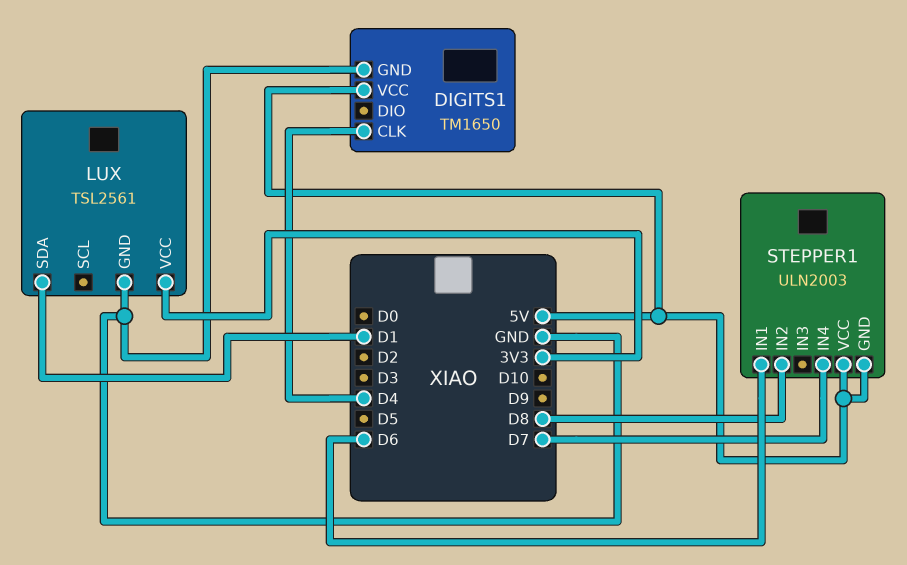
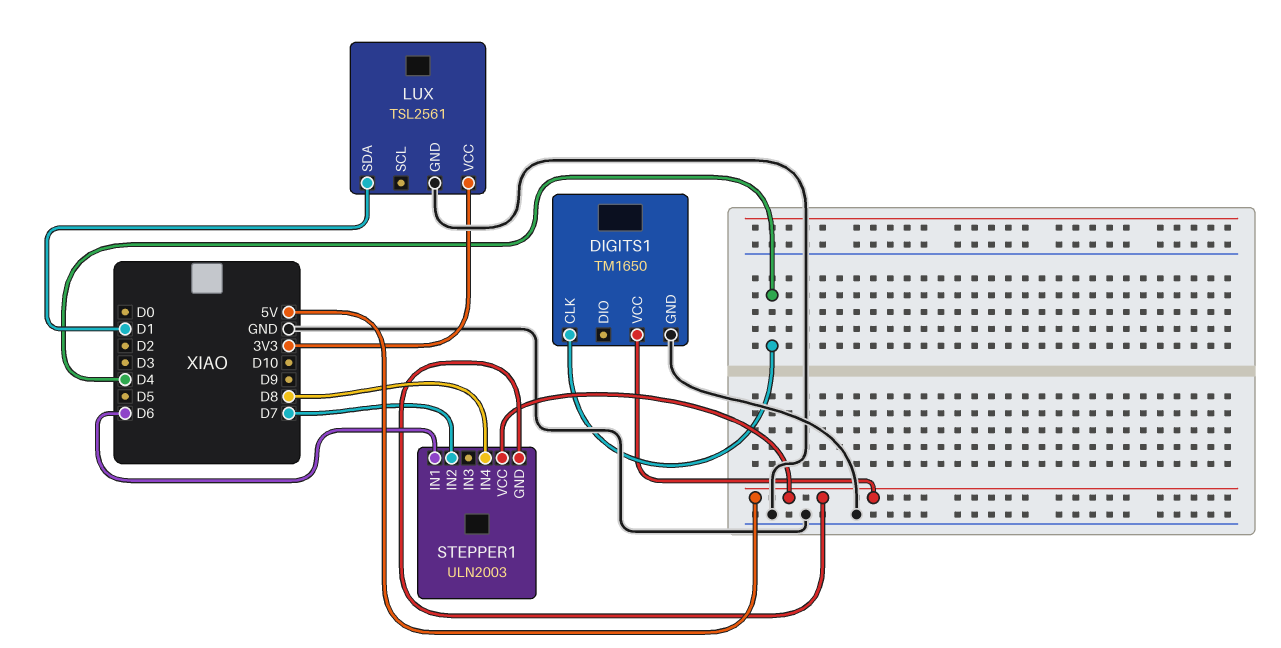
STEPPER1 pin IN2: D8 -> D7
STEPPER1 pin IN4: D7 -> D8

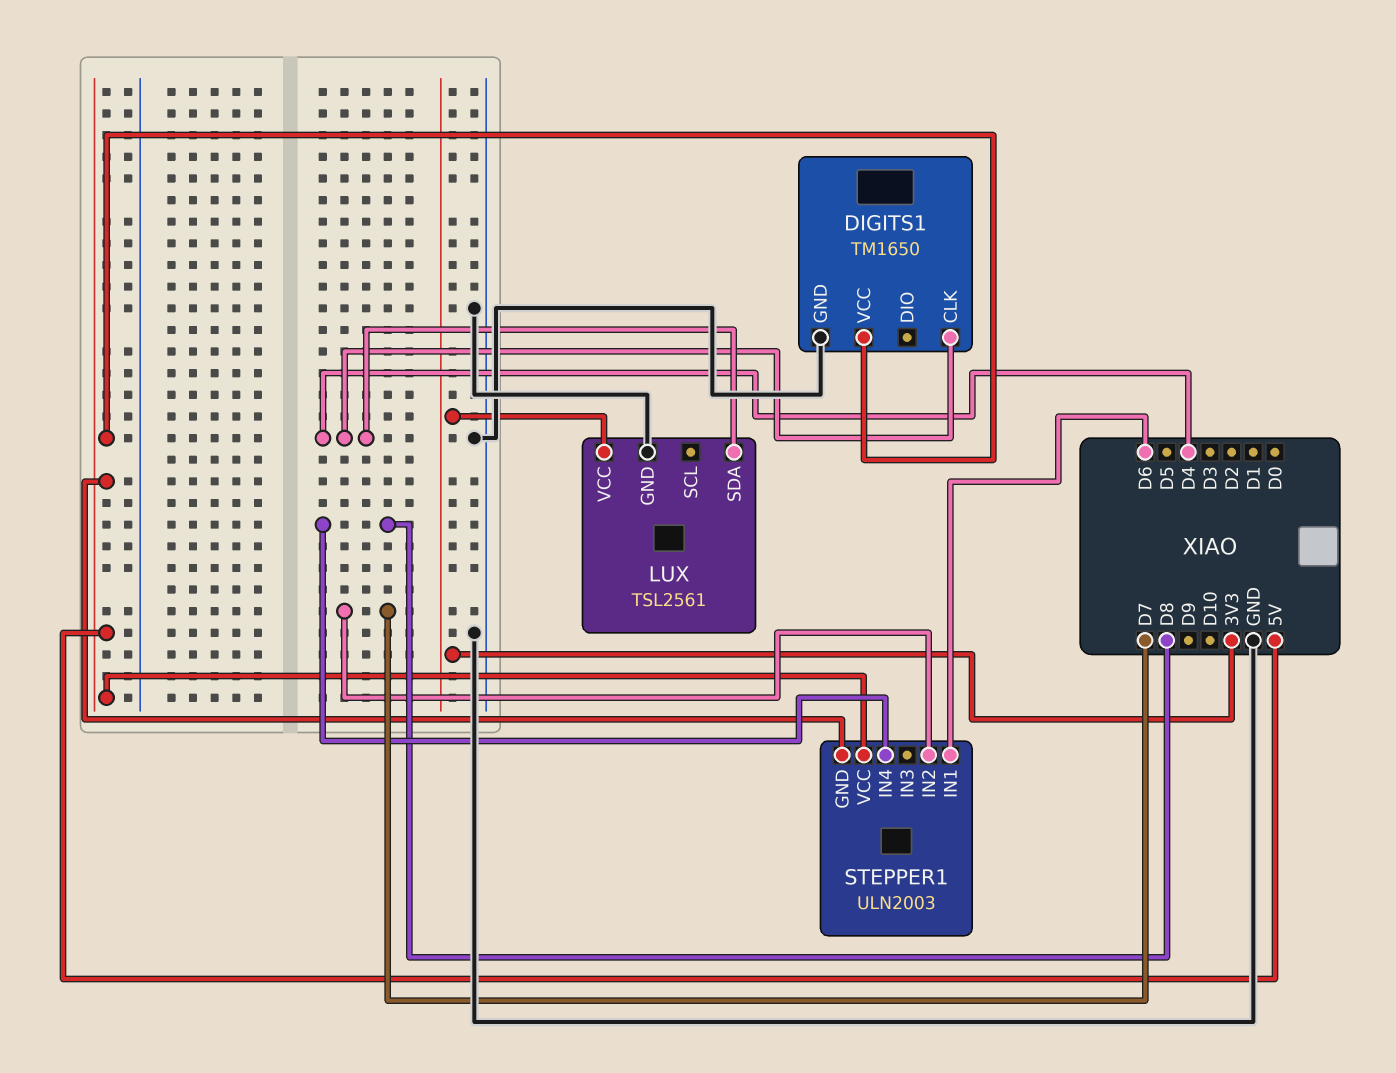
LUX pin SDA: D1 -> D4

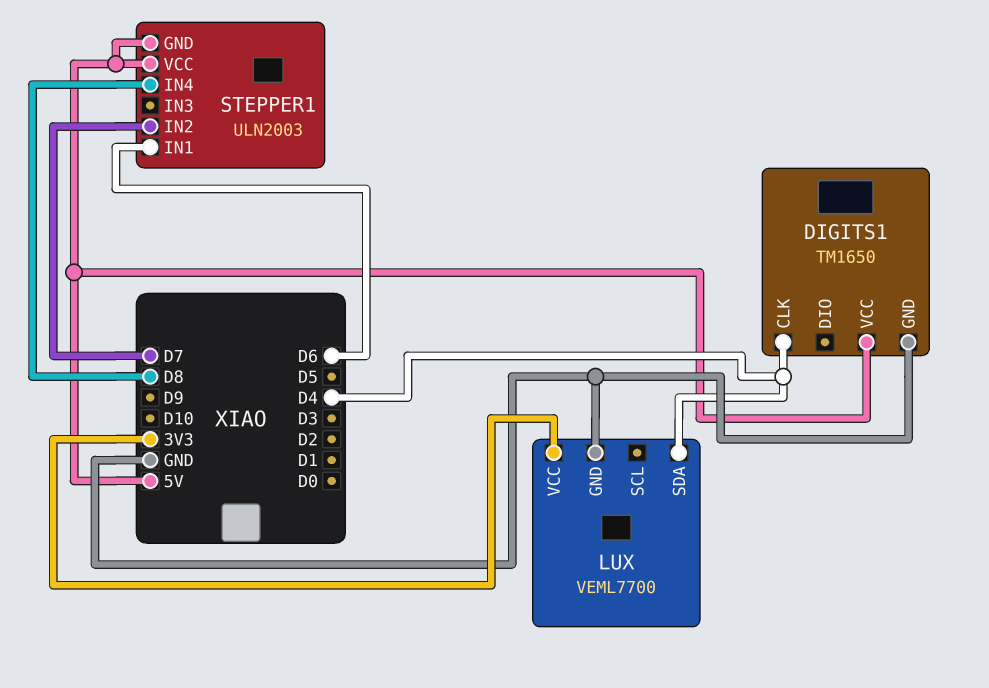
LUX: TSL2561 -> VEML7700

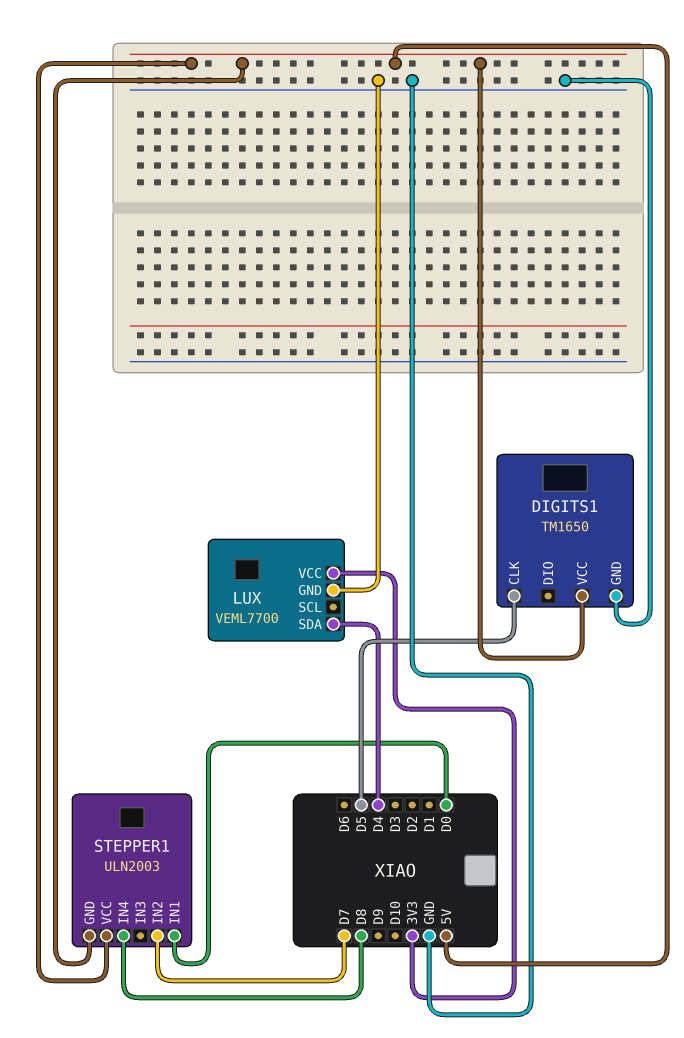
DIGITS1 pin CLK: D4 -> D5
STEPPER1 pin IN1: D6 -> D0

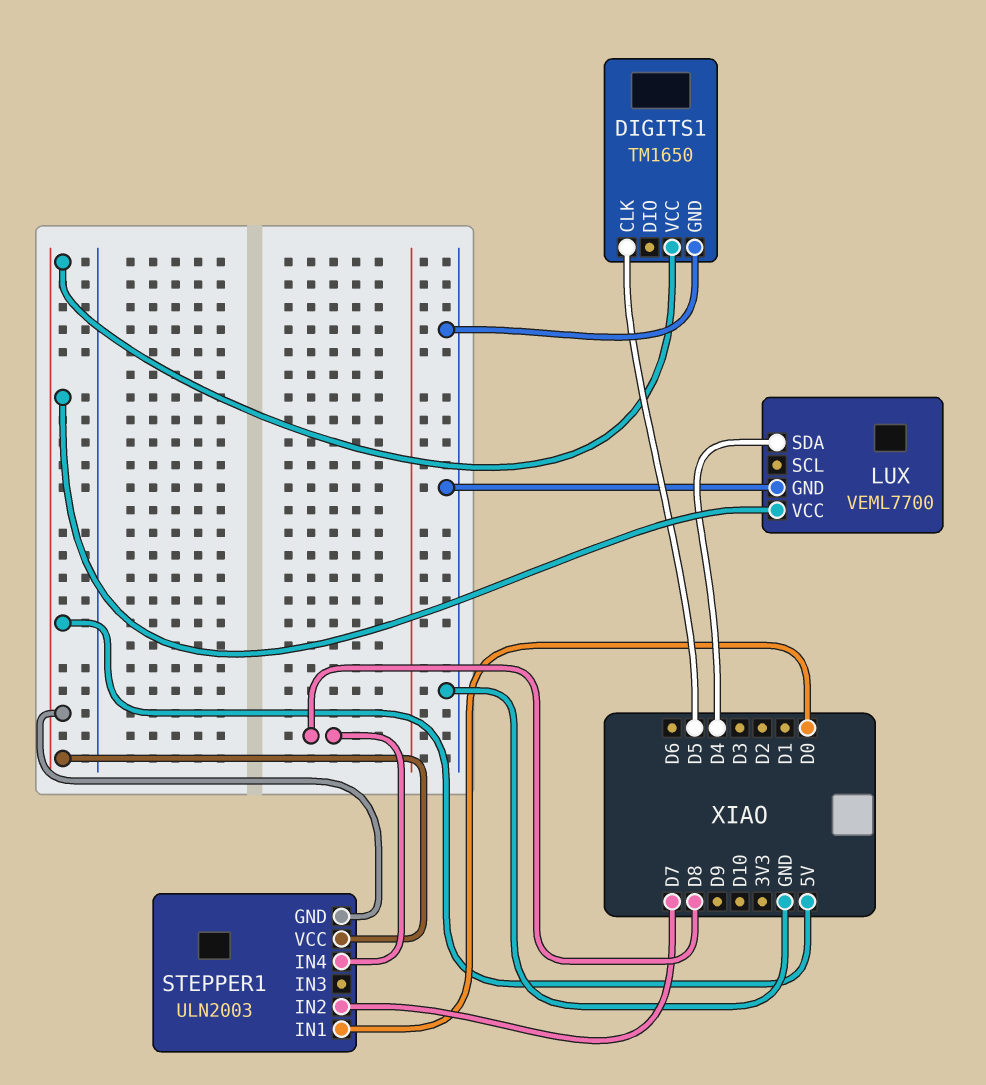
LUX pin VCC: 3V3 -> 5V

